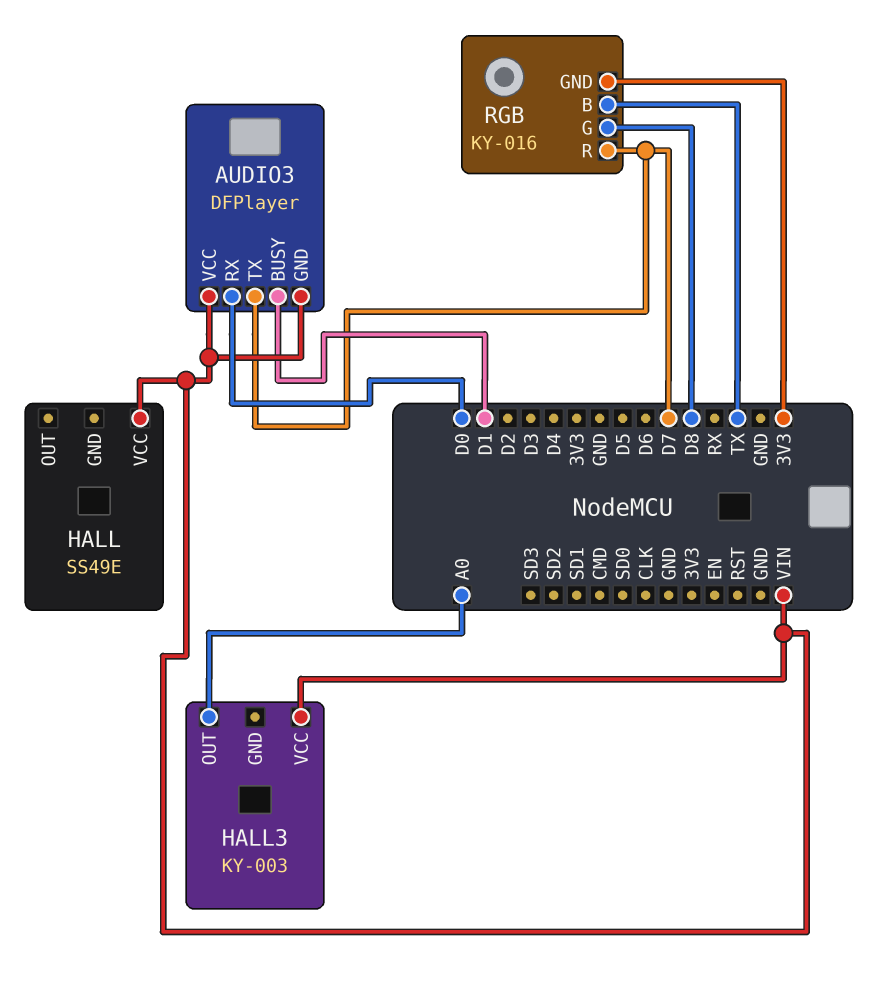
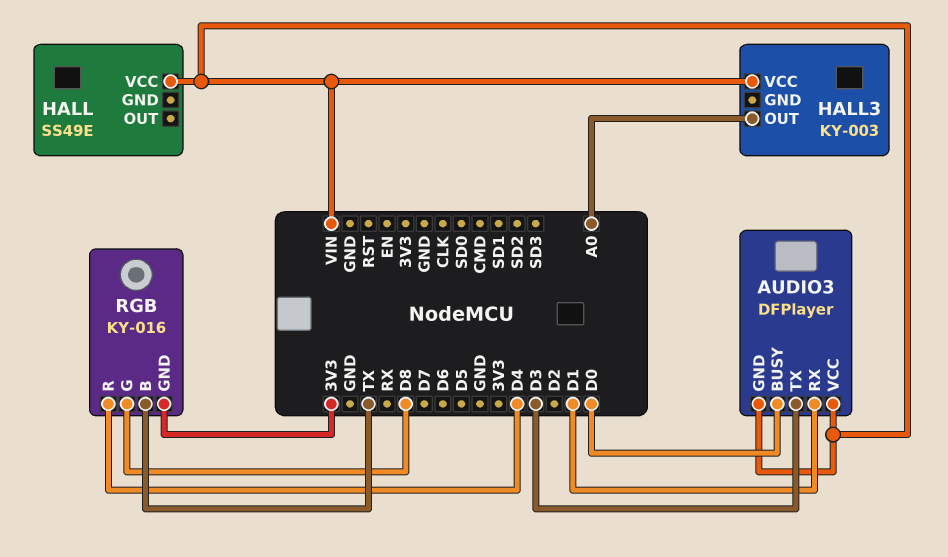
AUDIO3 pin BUSY: D1 -> D0
AUDIO3 pin RX: D0 -> D1
AUDIO3 pin TX: D7 -> D3
RGB pin R: D7 -> D4

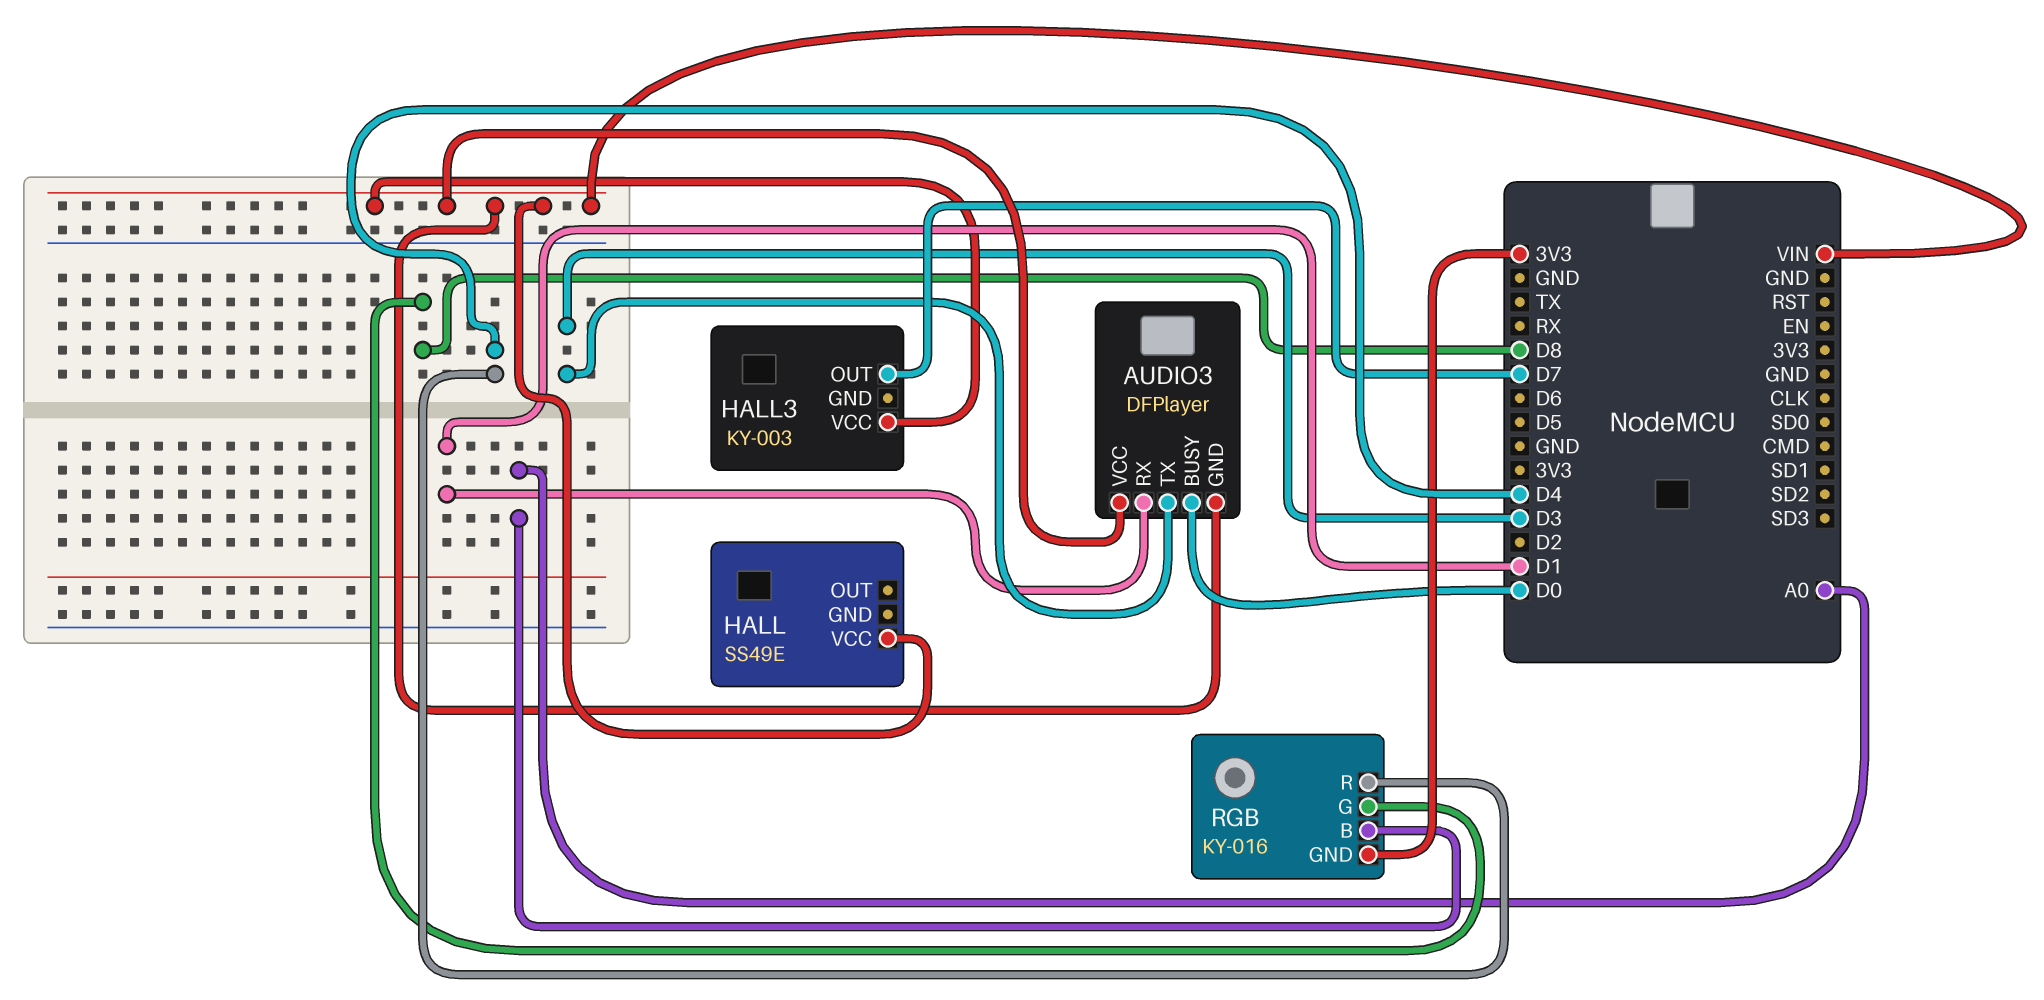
HALL3 pin OUT: A0 -> D7
RGB pin B: TX -> A0

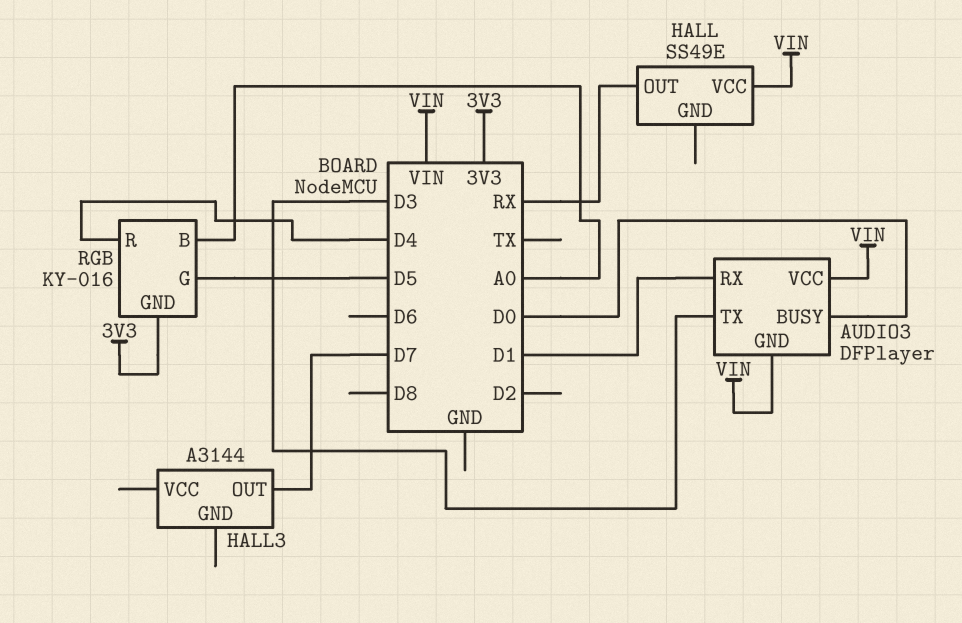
HALL pin OUT: none -> RX
HALL3: KY-003 -> A3144
HALL3 pin VCC: VIN -> none
RGB pin G: D8 -> D5

